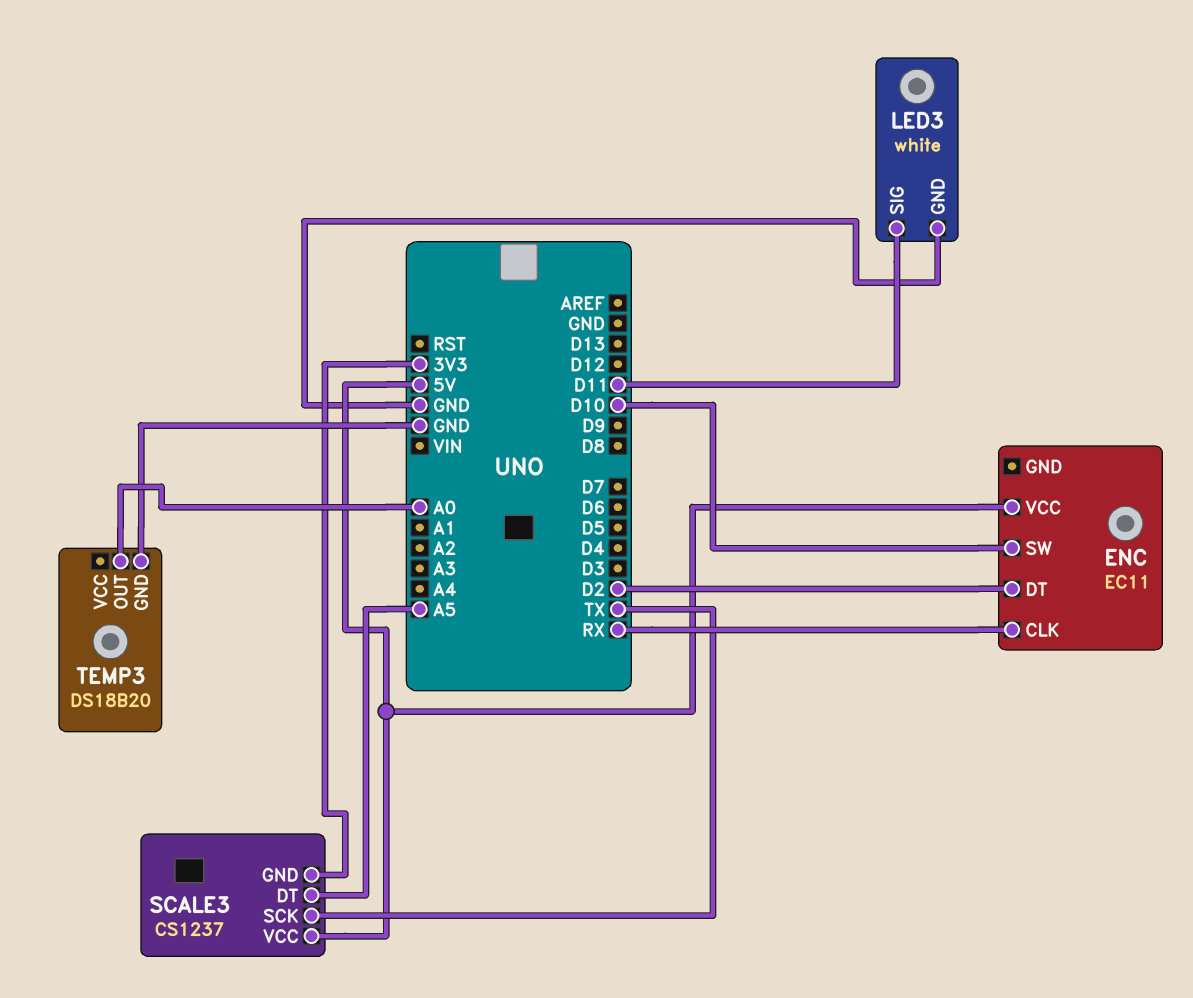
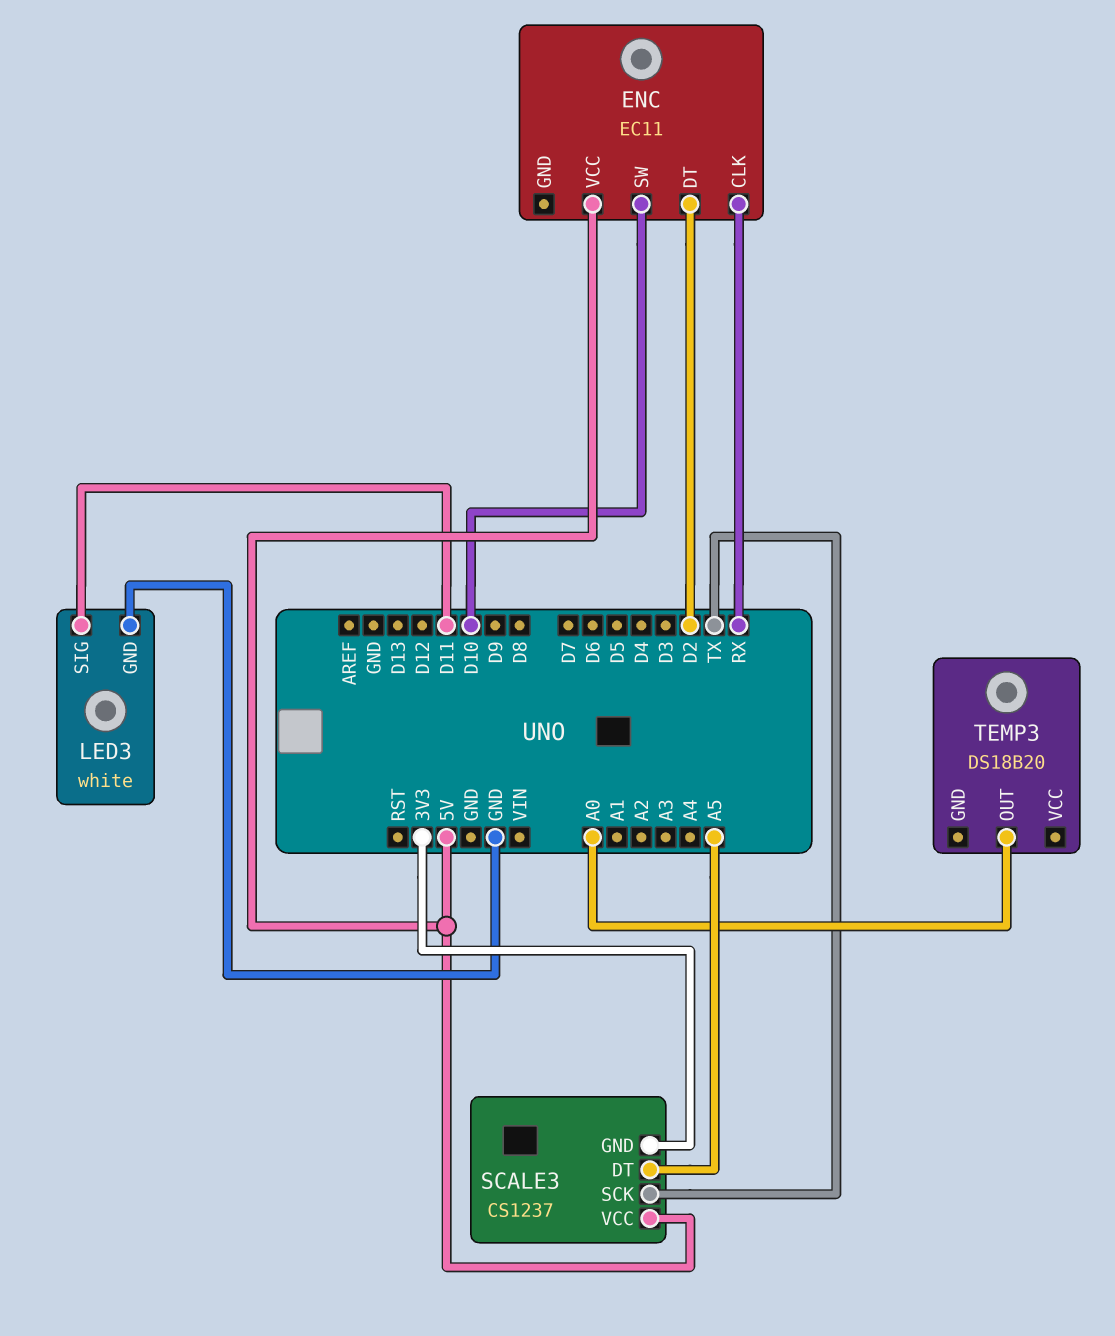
TEMP3 pin GND: GND -> none

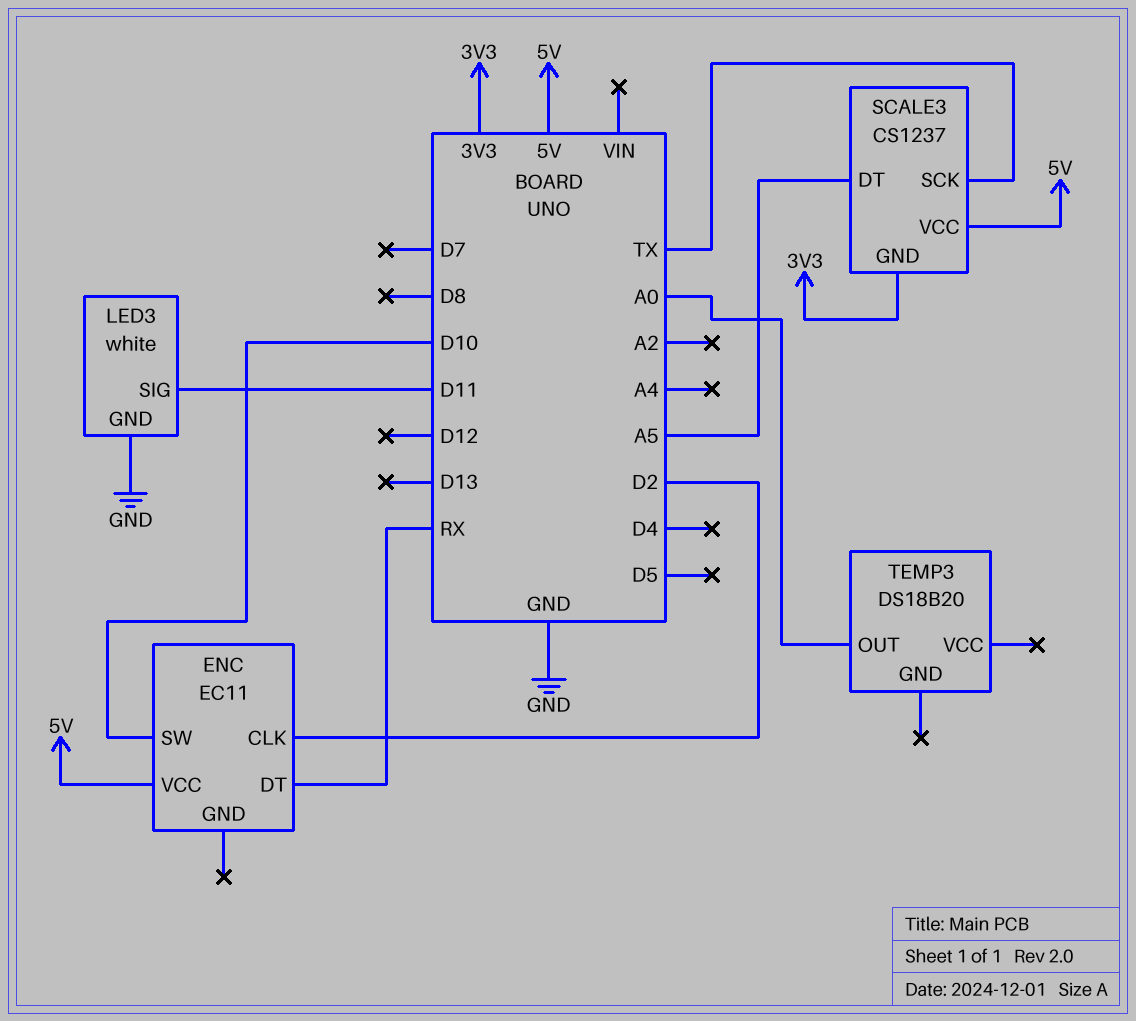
ENC pin CLK: RX -> D2
ENC pin DT: D2 -> RX

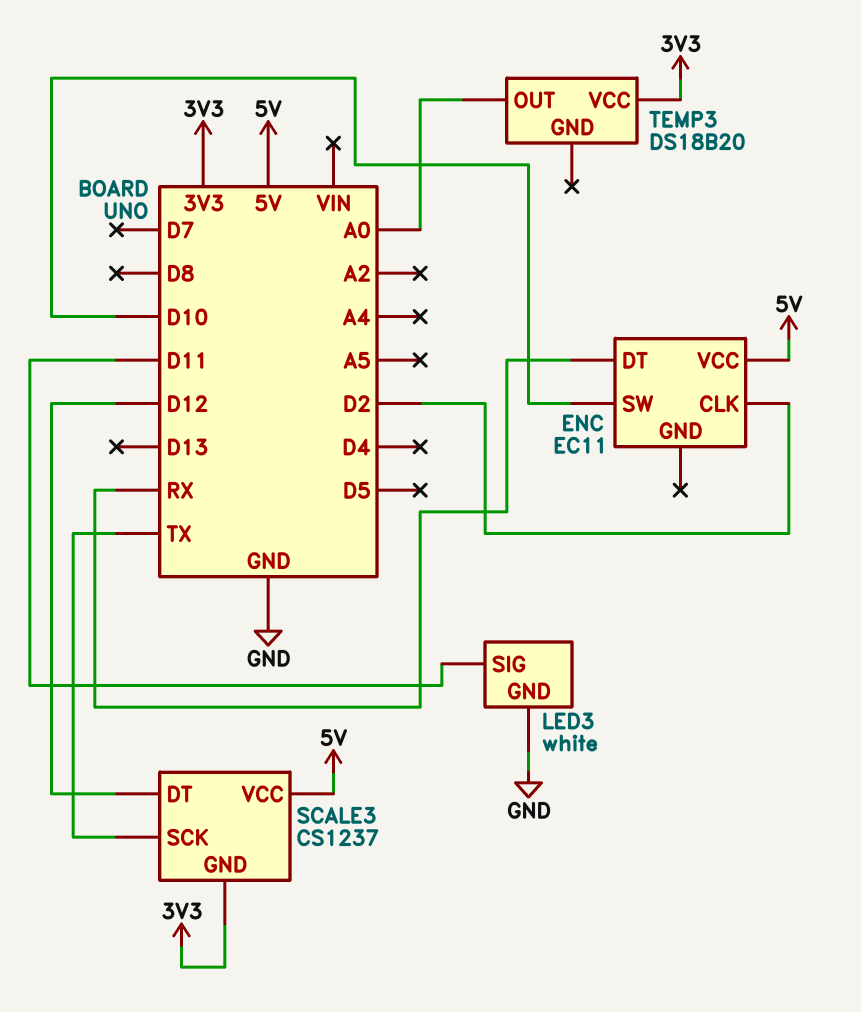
SCALE3 pin DT: A5 -> D12
TEMP3 pin VCC: none -> 3V3

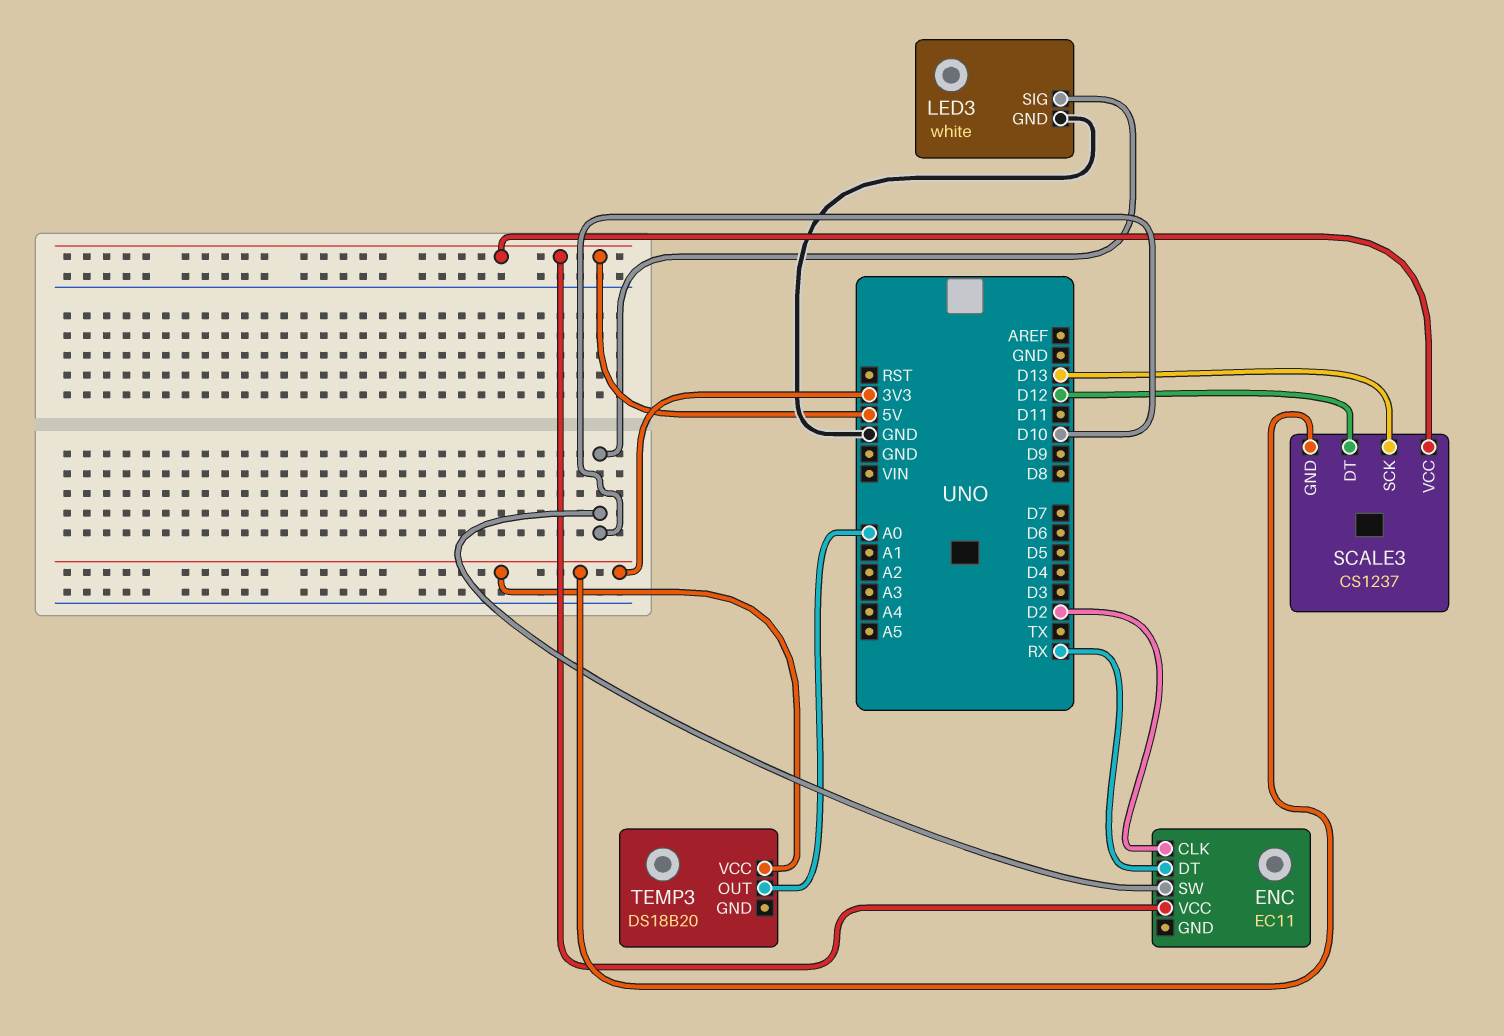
LED3 pin SIG: D11 -> D10
SCALE3 pin SCK: TX -> D13

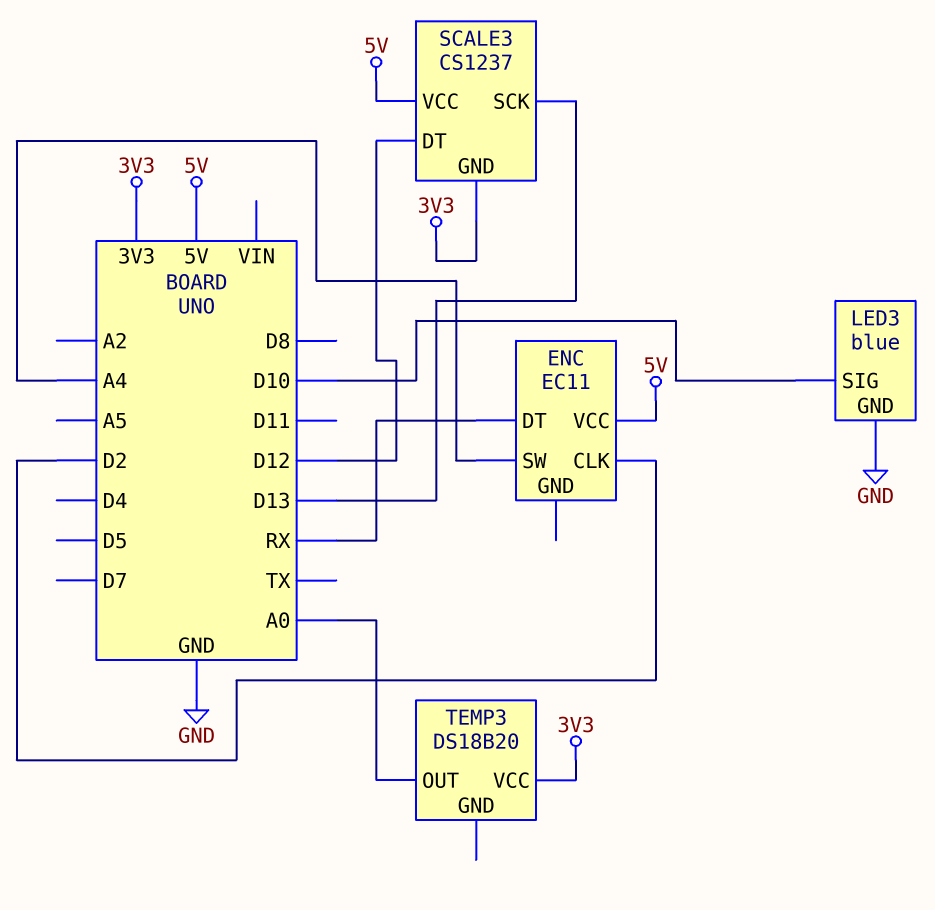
ENC pin SW: D10 -> A4
LED3: white -> blue

